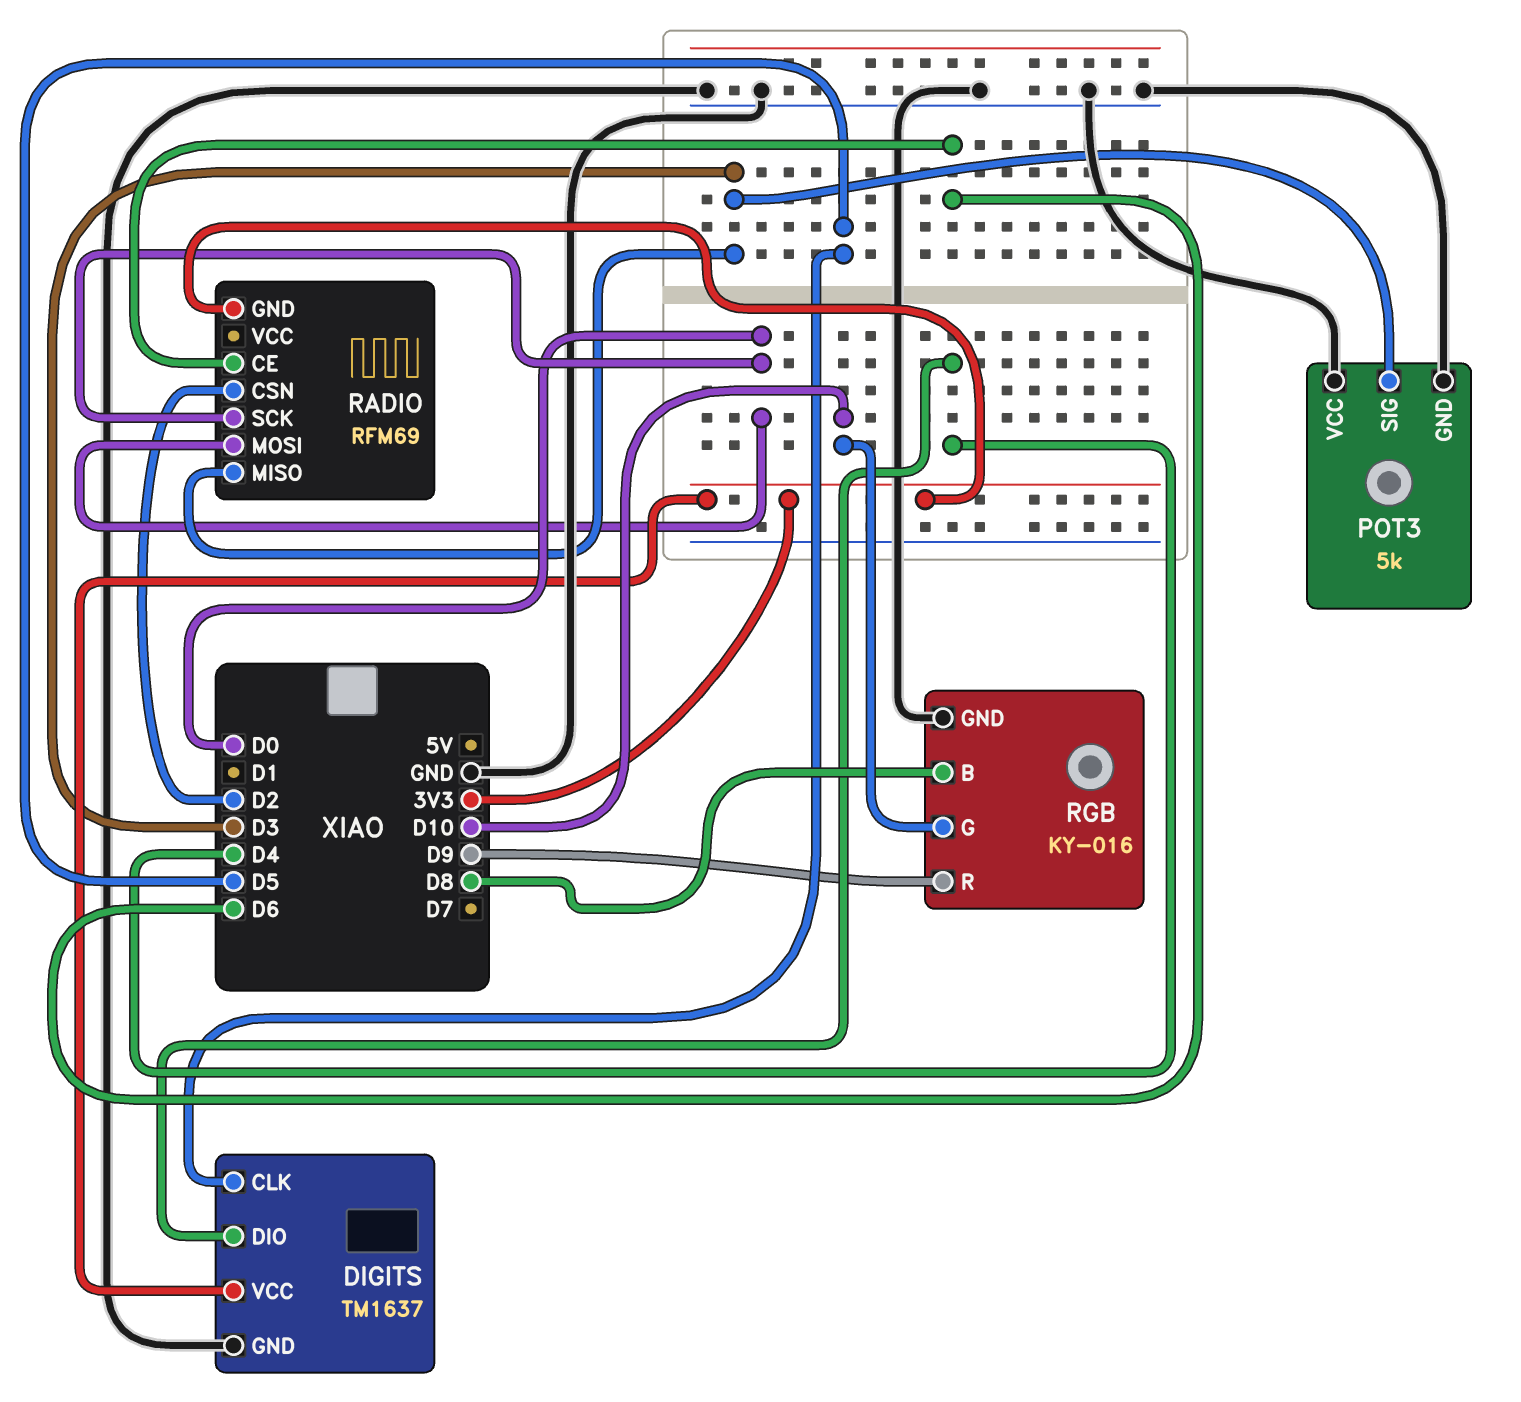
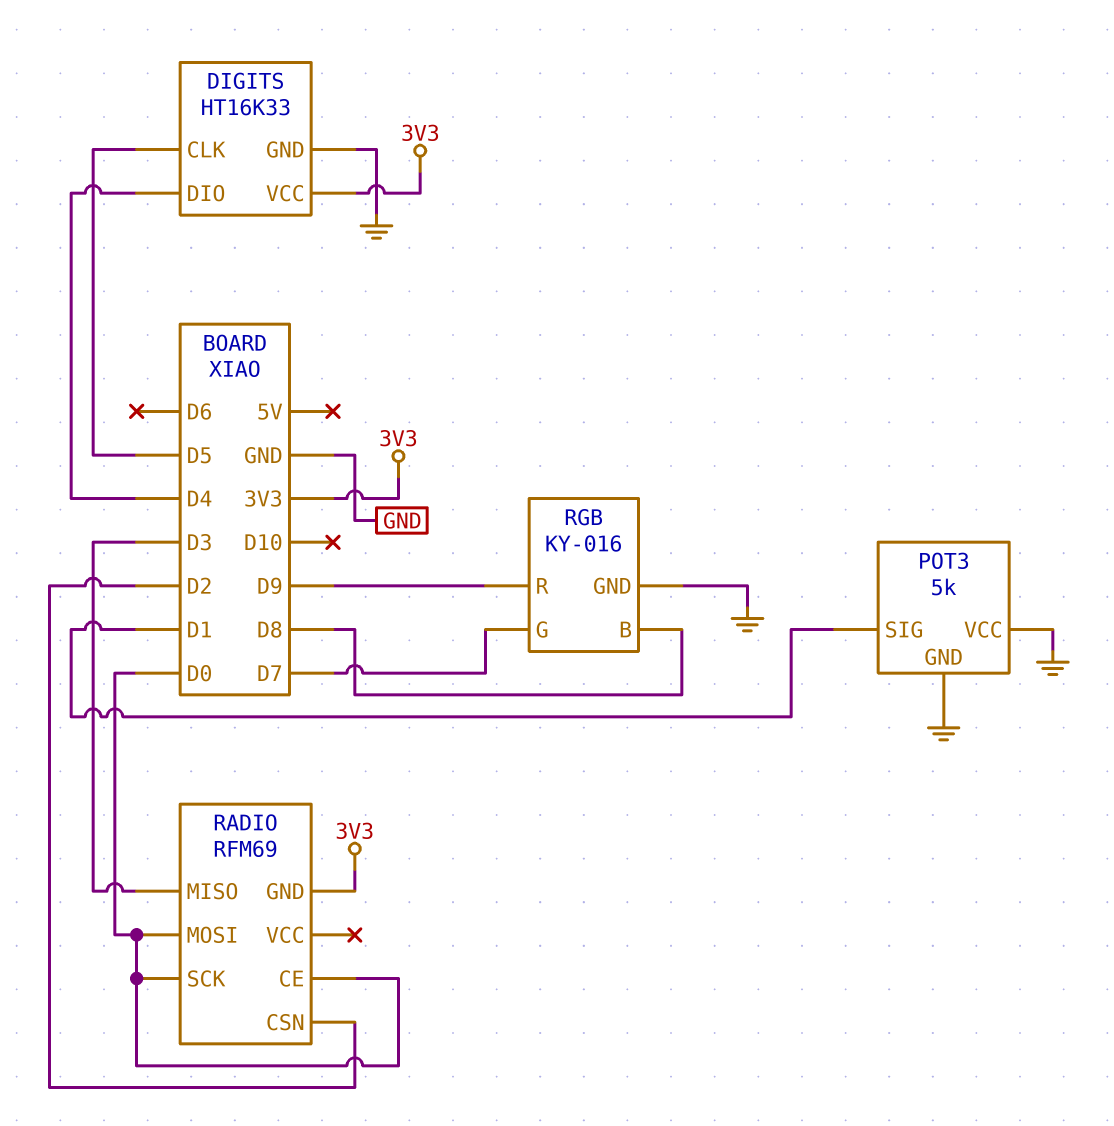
DIGITS: TM1637 -> HT16K33
POT3 pin SIG: D3 -> D1
RADIO pin CE: D6 -> D0
RGB pin G: D10 -> D7

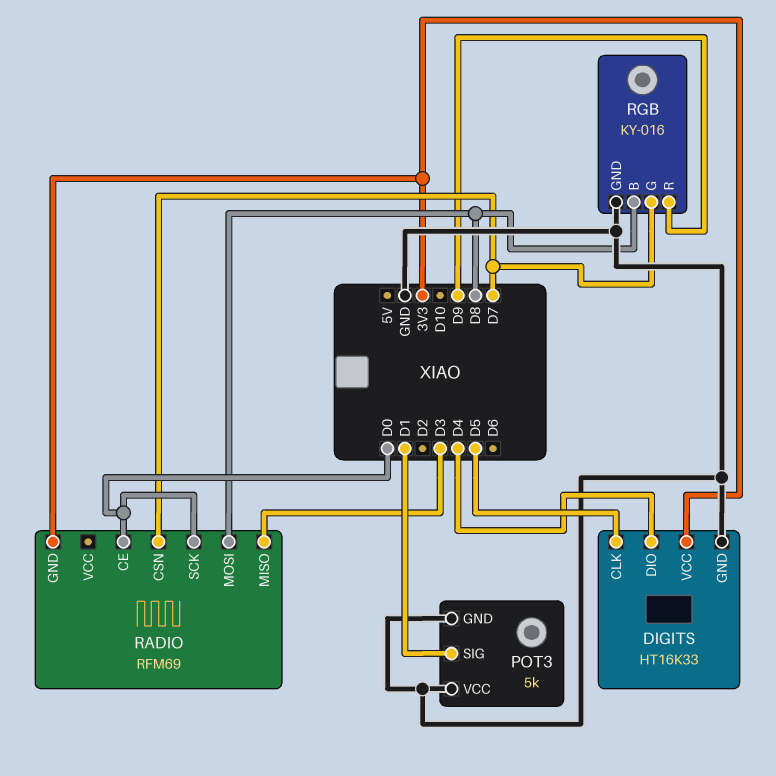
RADIO pin CSN: D2 -> D7
RADIO pin MOSI: D0 -> D8

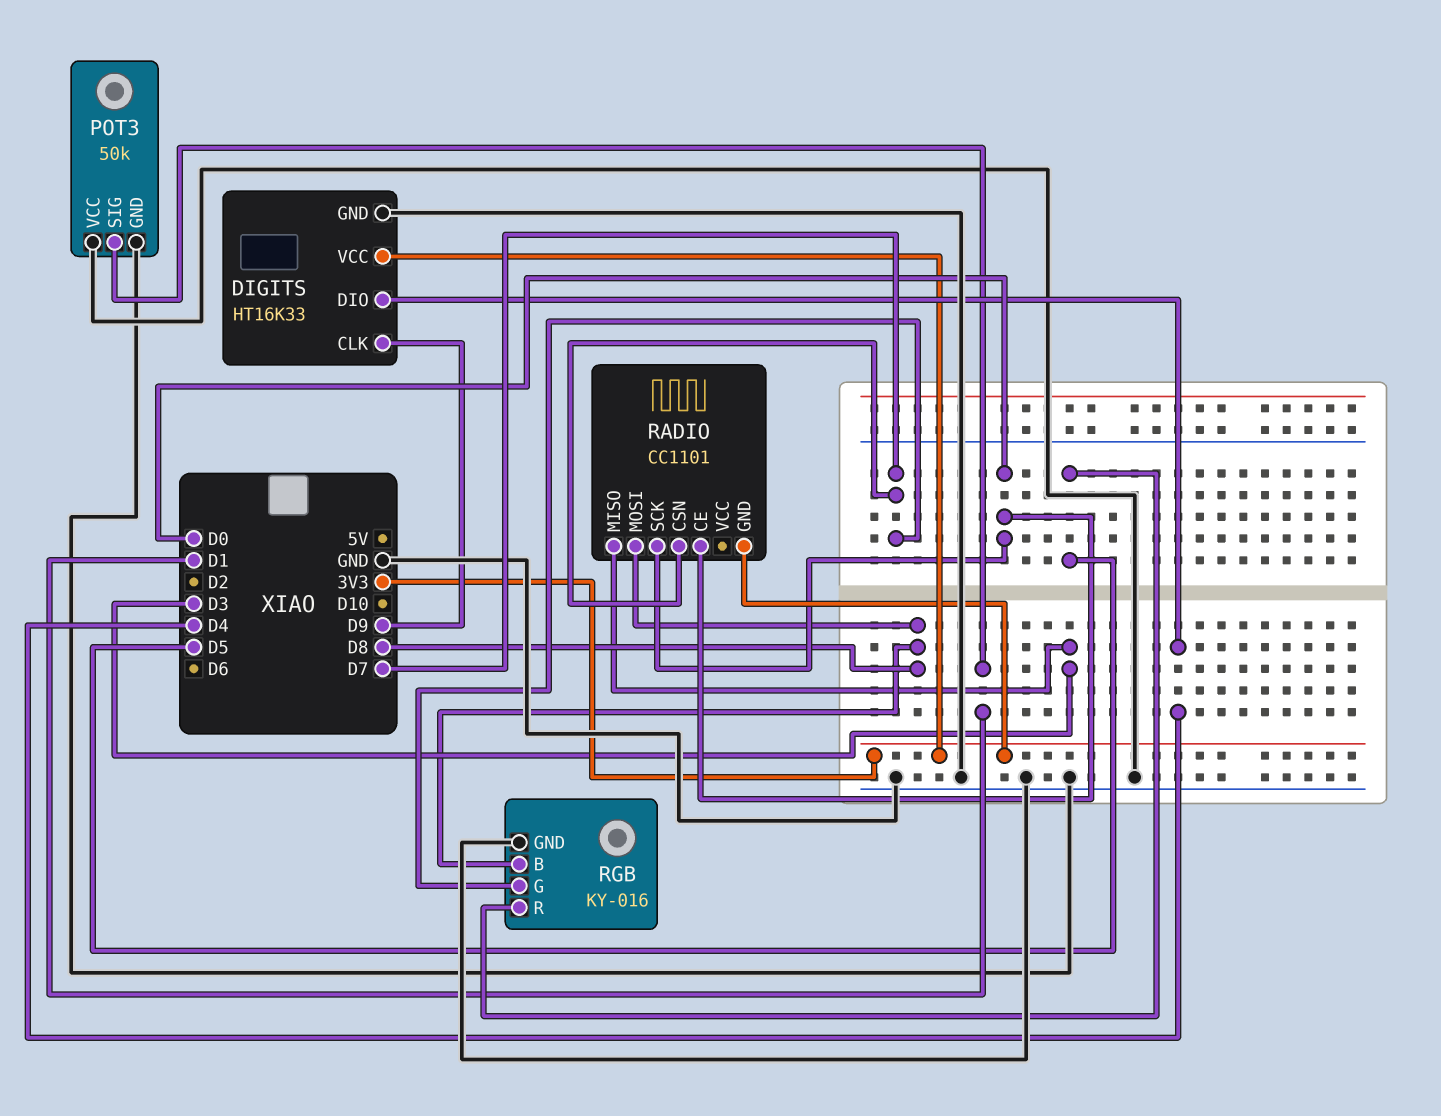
DIGITS pin CLK: D5 -> D9
POT3: 5k -> 50k
RADIO: RFM69 -> CC1101
RGB pin R: D9 -> D5

